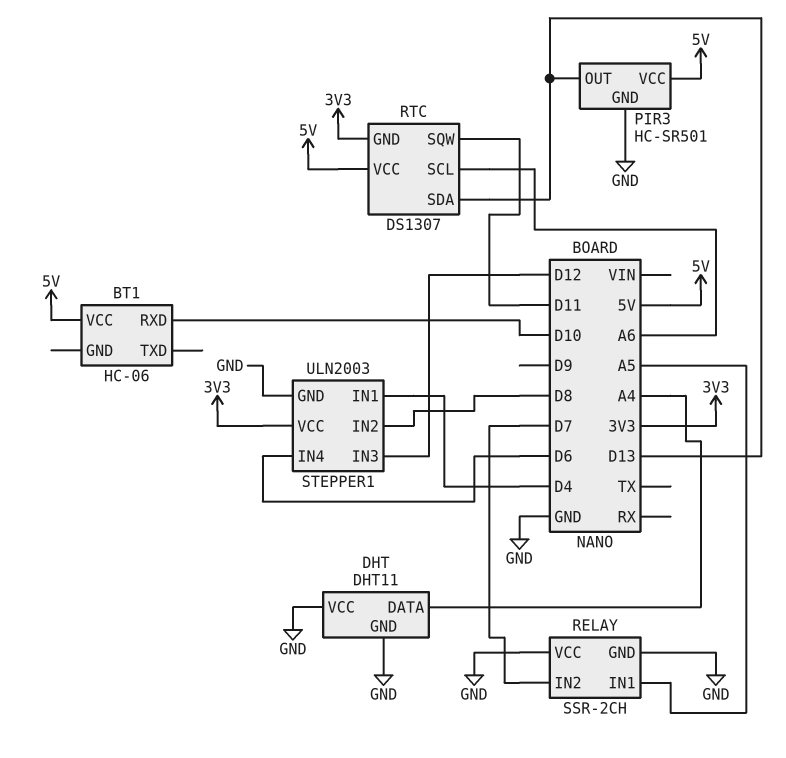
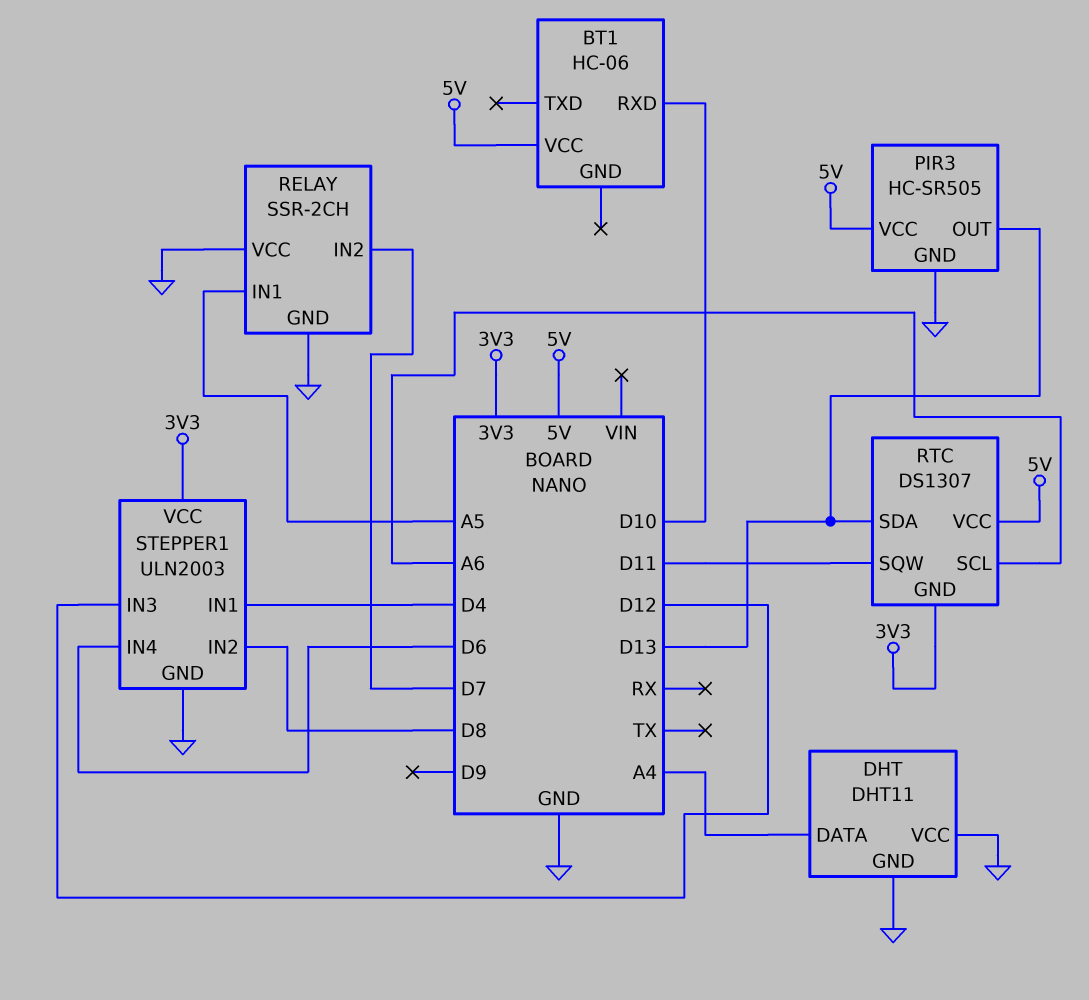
PIR3: HC-SR501 -> HC-SR505

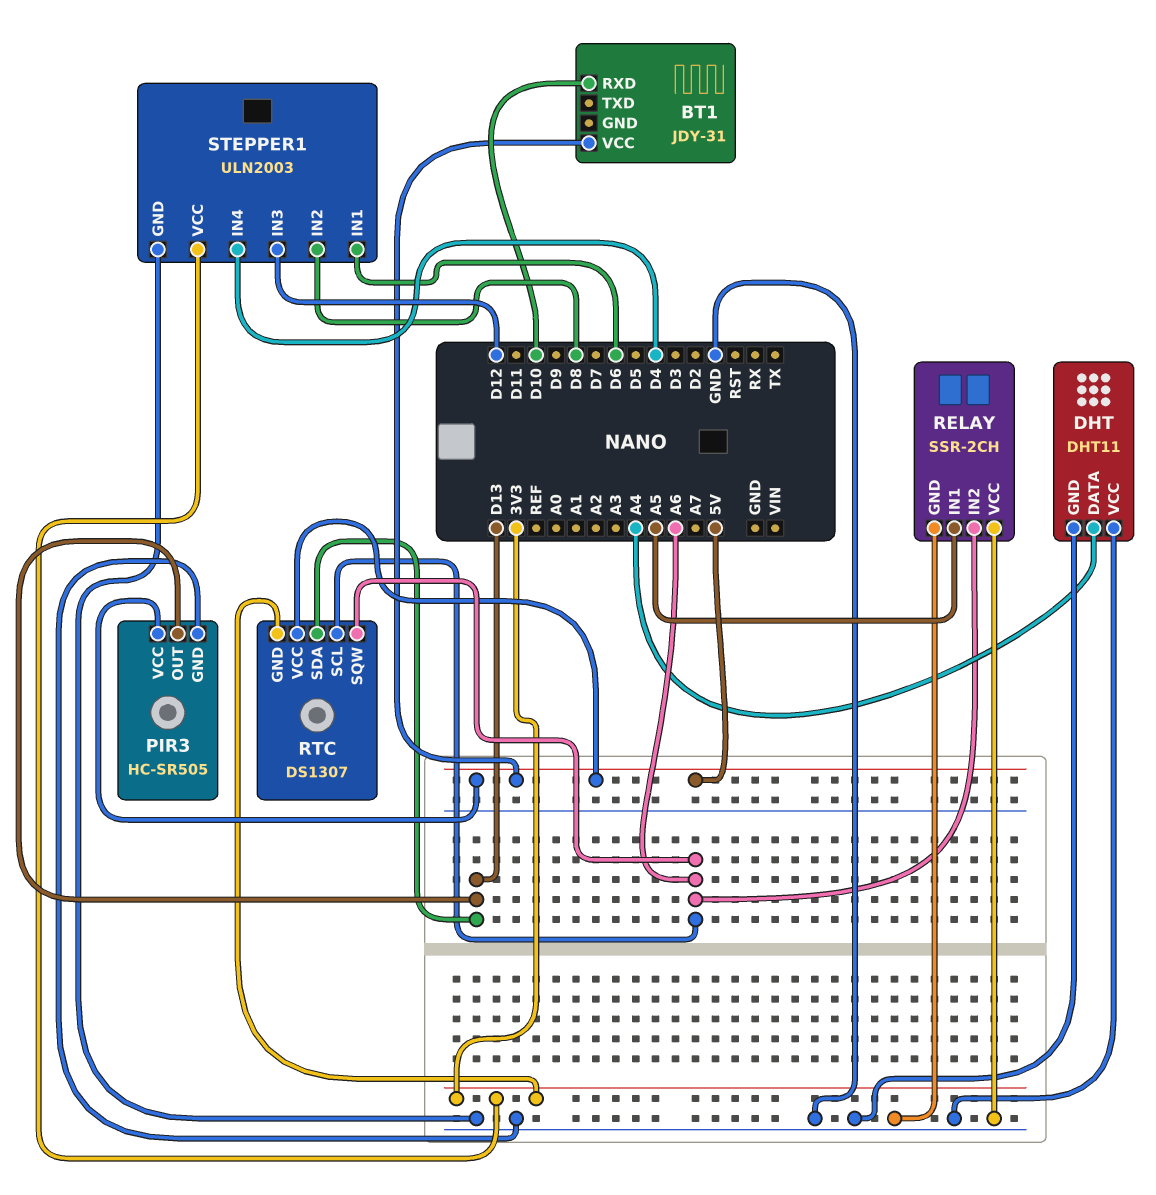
BT1: HC-06 -> JDY-31
RELAY pin IN2: D7 -> A6
RTC pin SQW: D11 -> A6
STEPPER1 pin IN1: D4 -> D6
STEPPER1 pin IN4: D6 -> D4

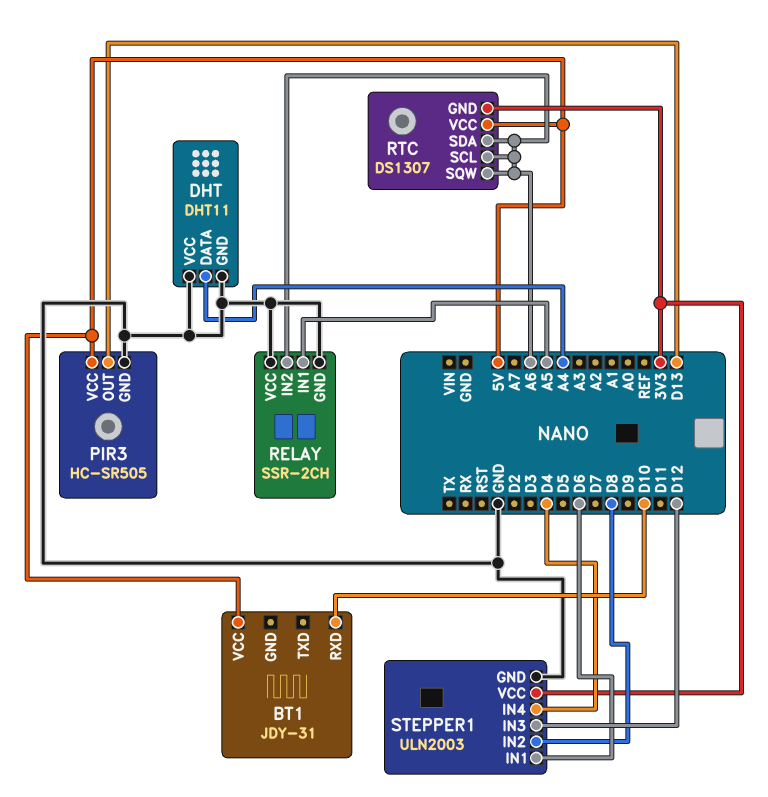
RTC pin SDA: D13 -> A6

